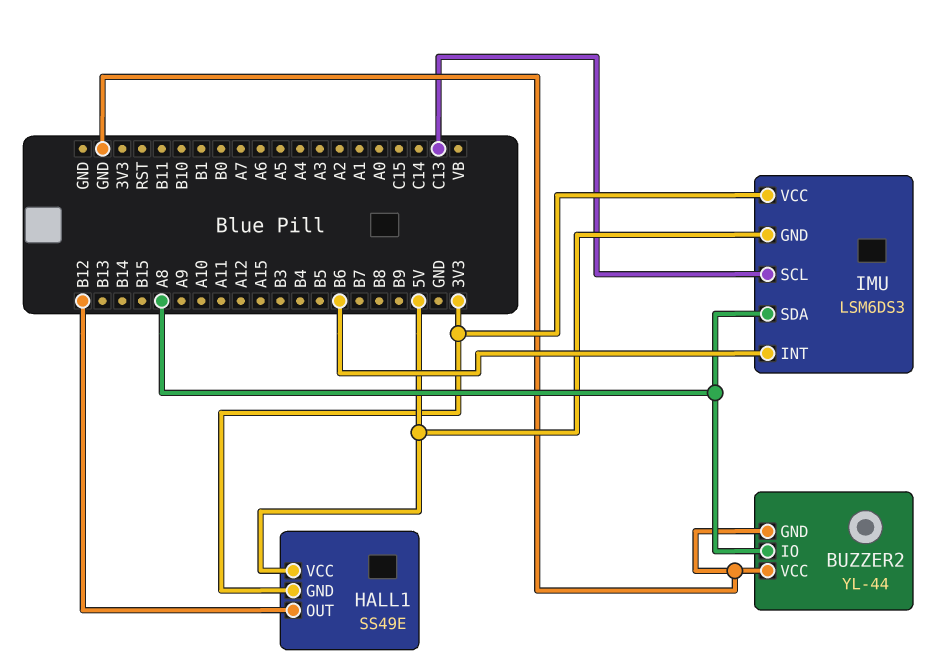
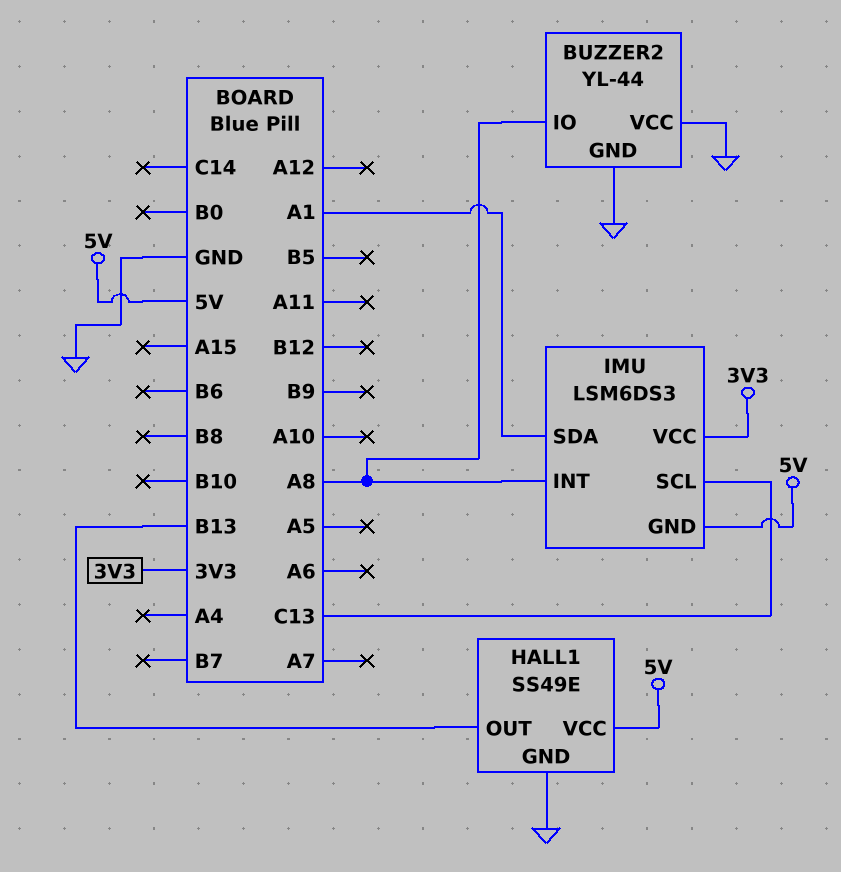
HALL1 pin GND: 3V3 -> GND
HALL1 pin OUT: B12 -> B13
IMU pin INT: B6 -> A8
IMU pin SDA: A8 -> A1

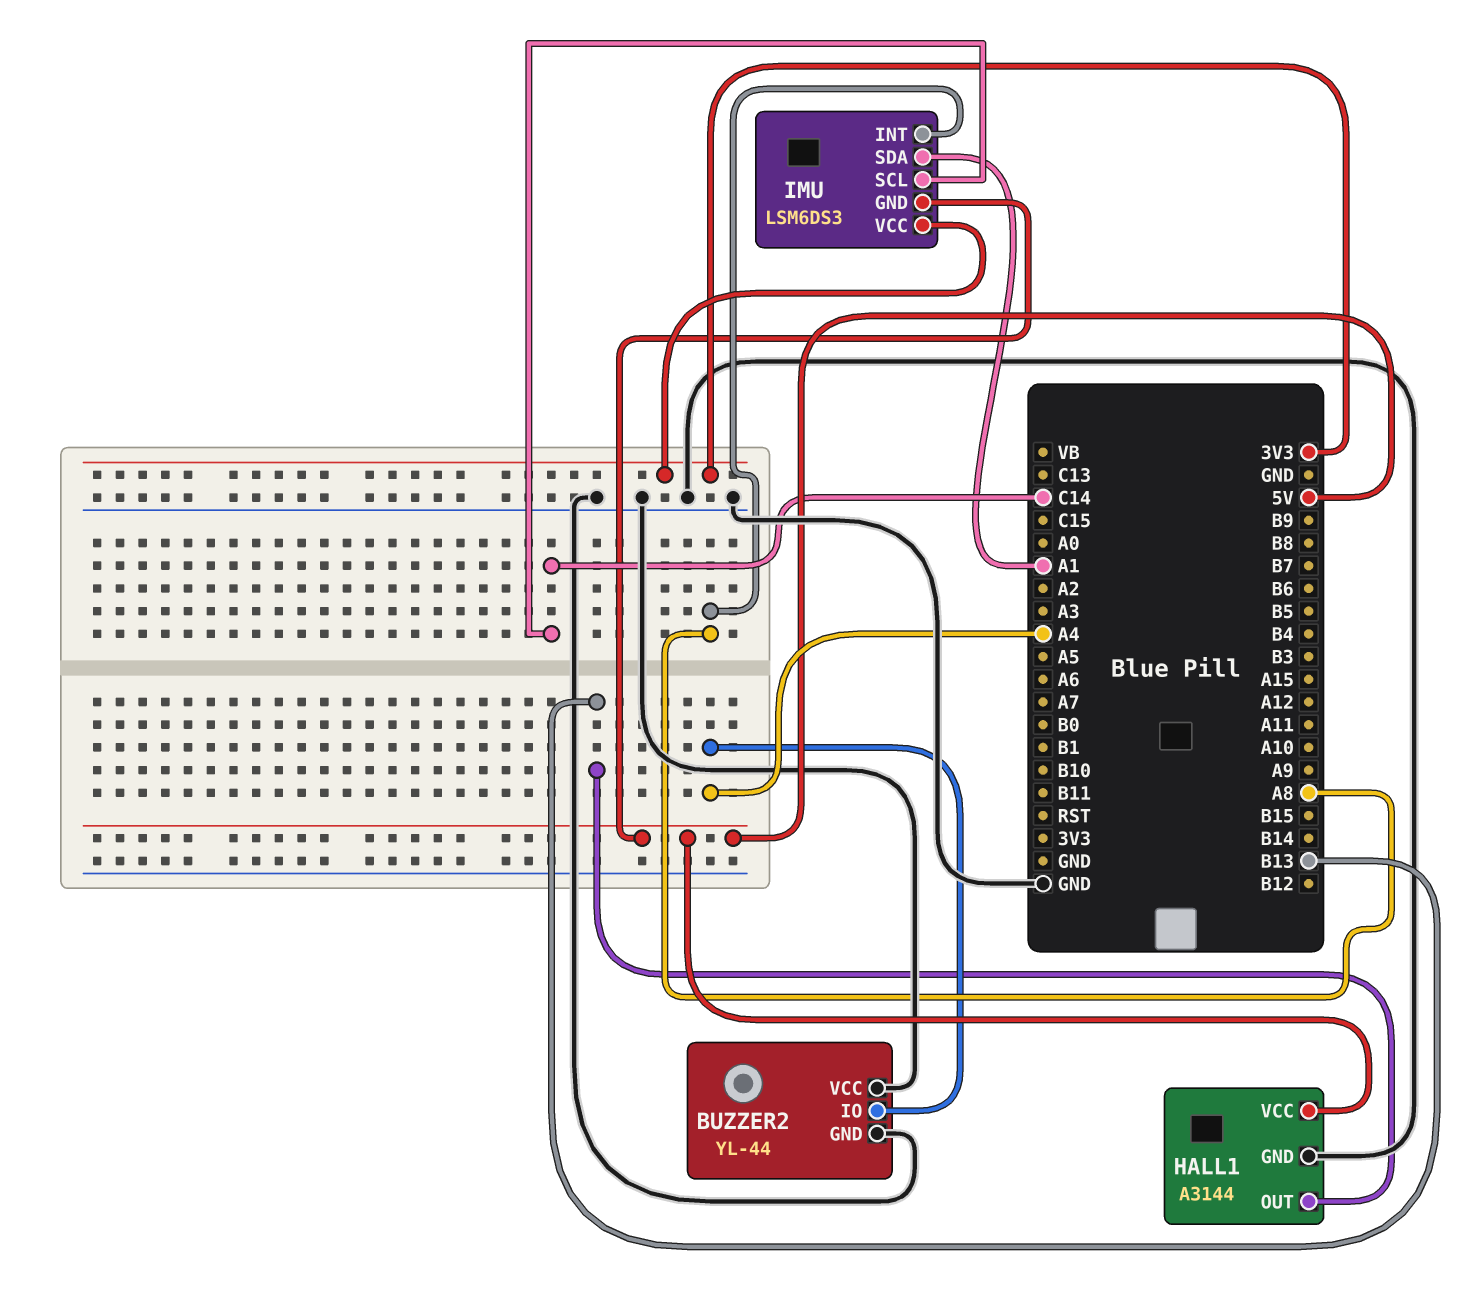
BUZZER2 pin IO: A8 -> A4
HALL1: SS49E -> A3144
IMU pin SCL: C13 -> C14

